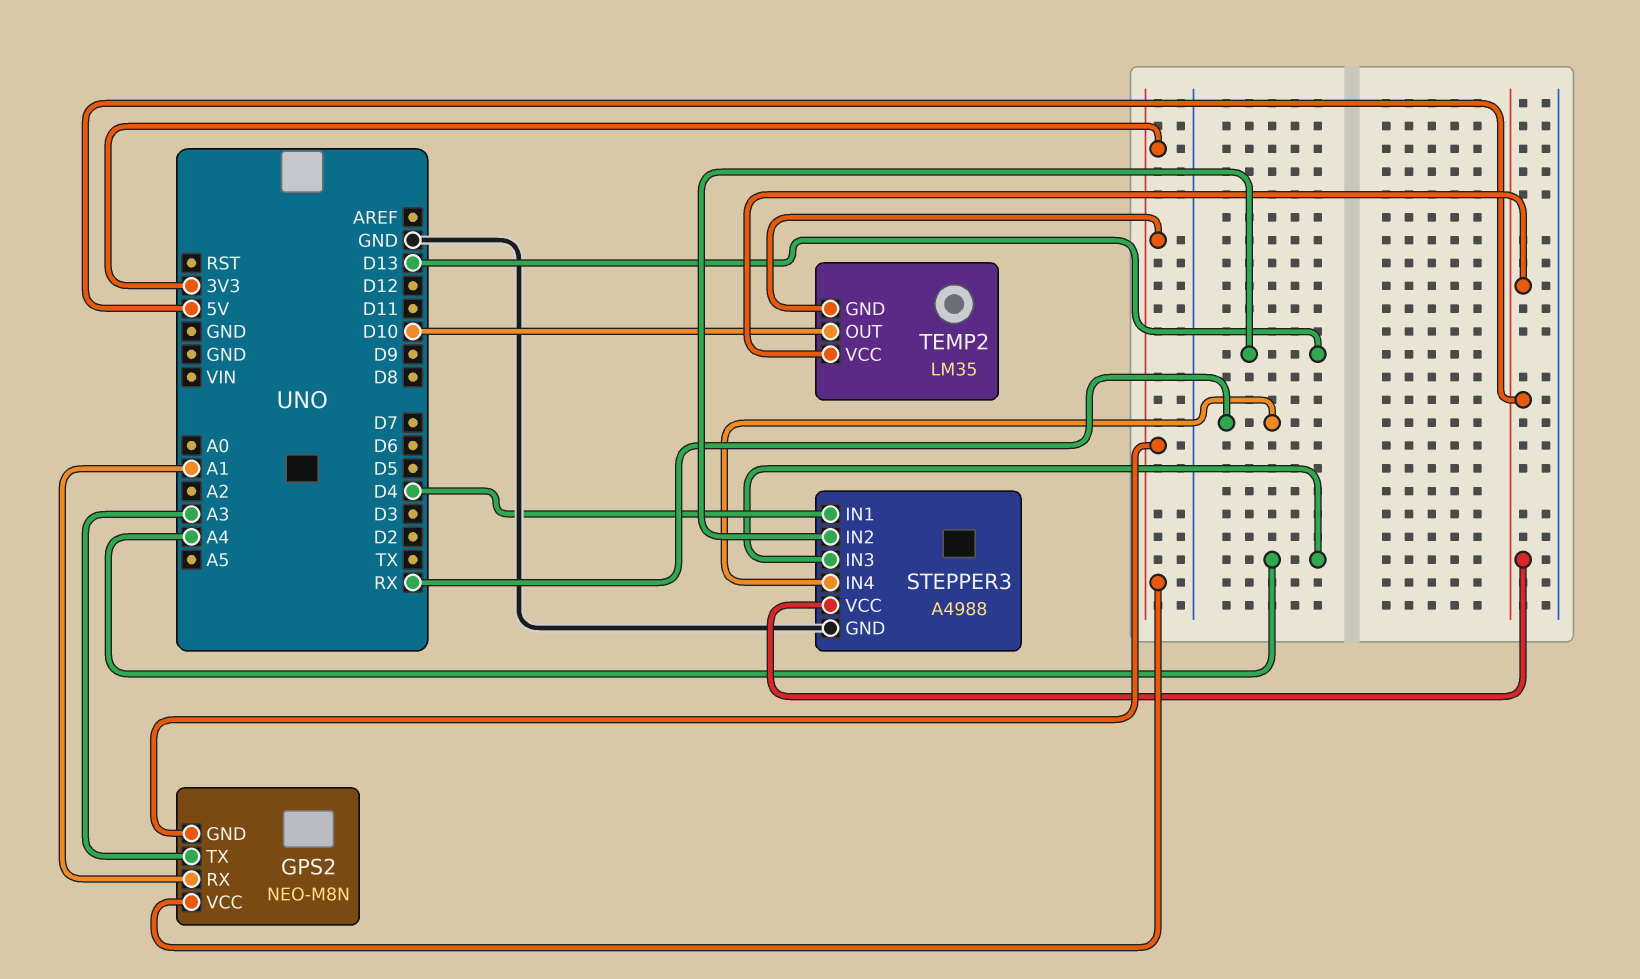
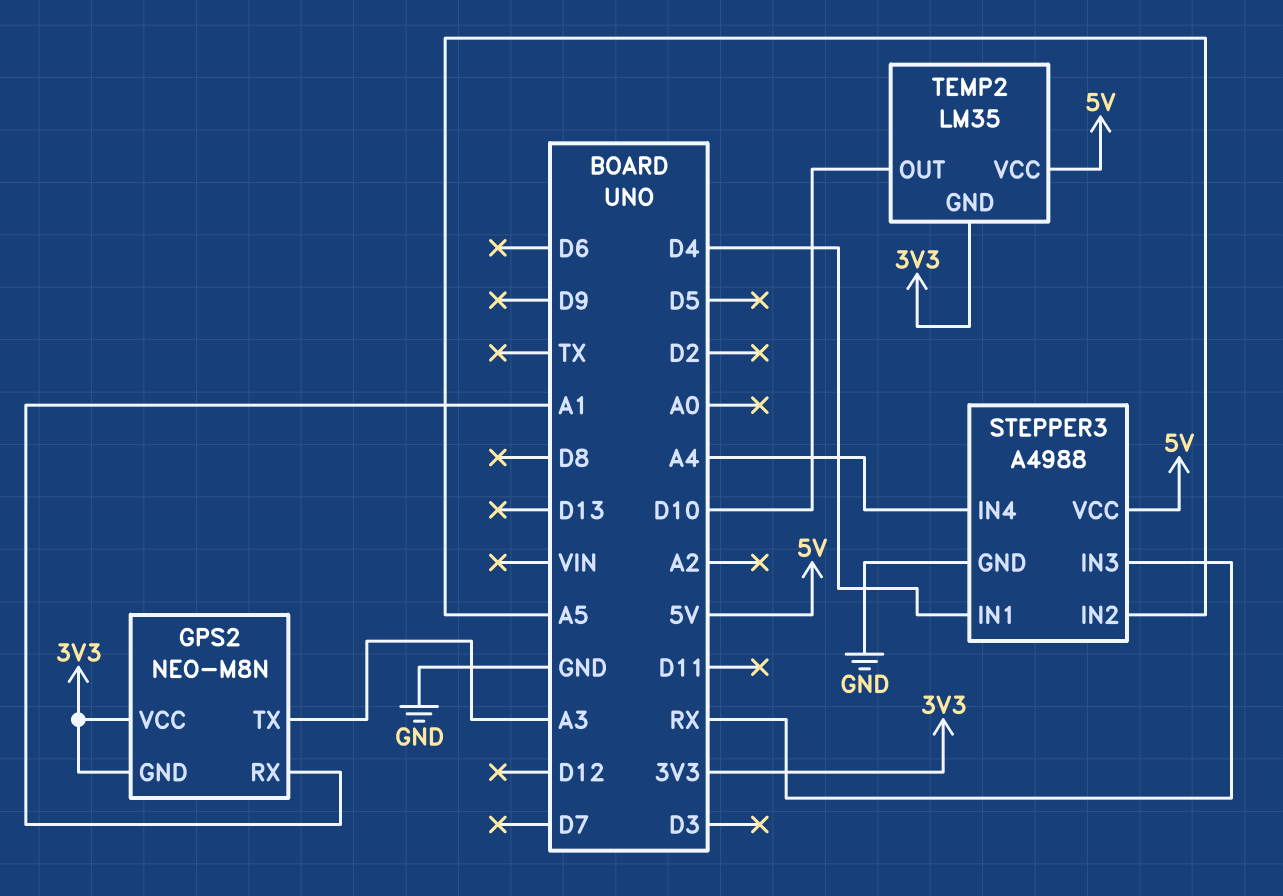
STEPPER3 pin IN2: D13 -> A5
STEPPER3 pin IN3: A4 -> RX
STEPPER3 pin IN4: RX -> A4

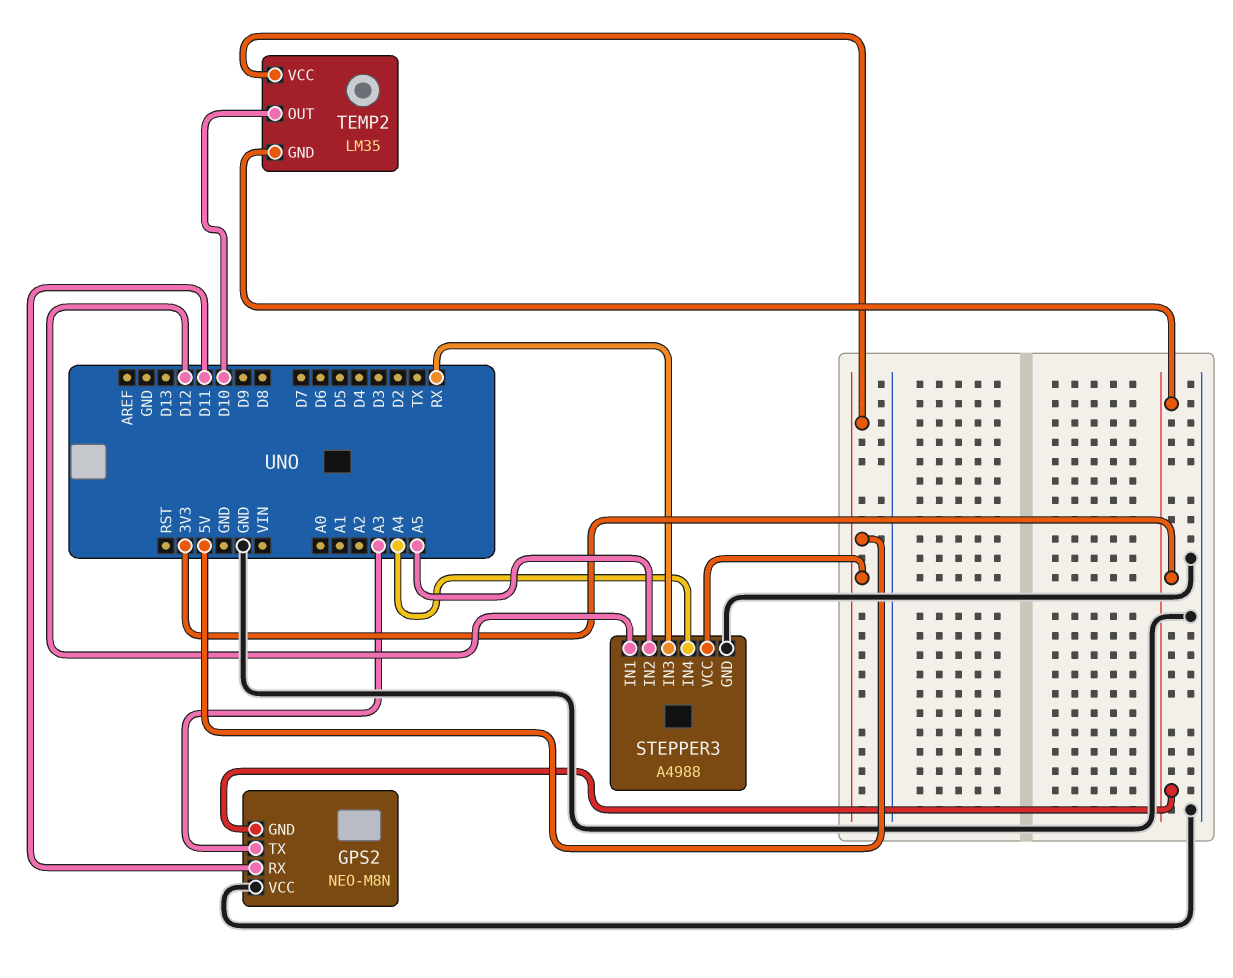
GPS2 pin RX: A1 -> D11
GPS2 pin VCC: 3V3 -> GND
STEPPER3 pin IN1: D4 -> D12

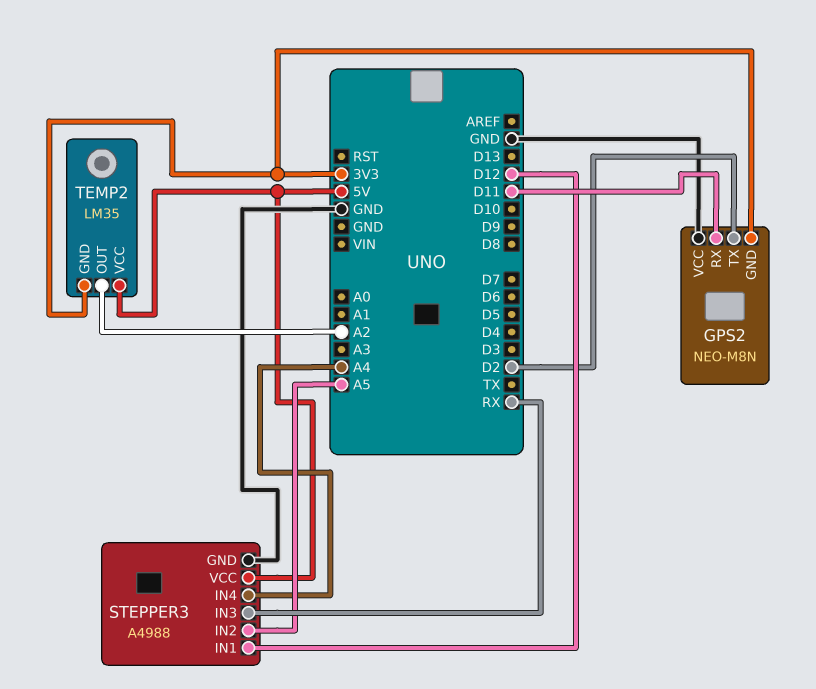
GPS2 pin TX: A3 -> D2
TEMP2 pin OUT: D10 -> A2

